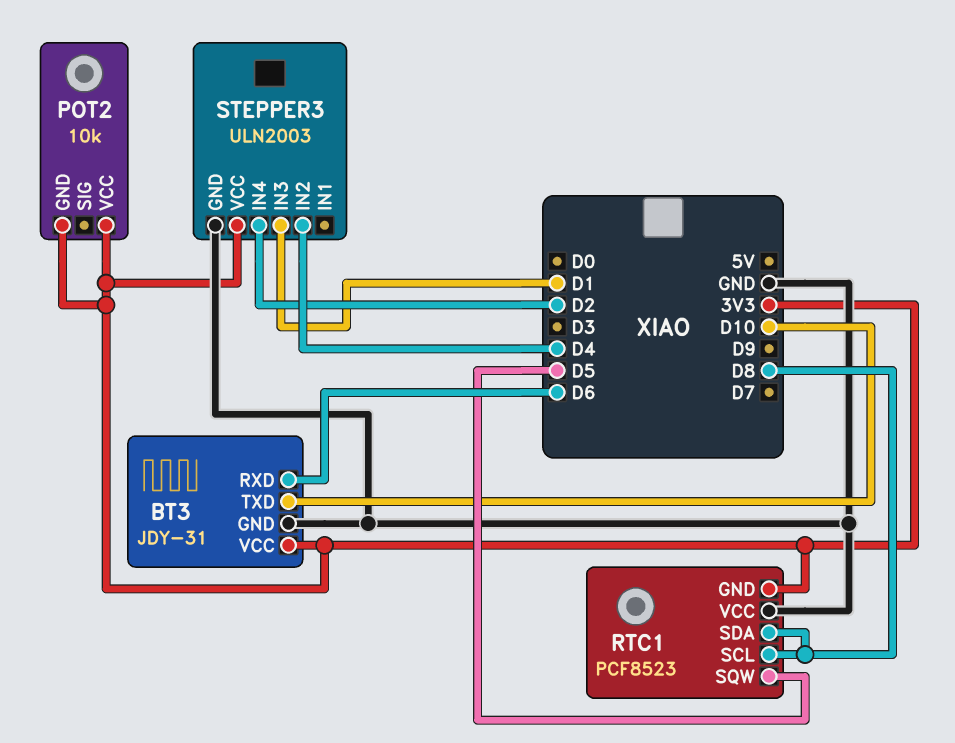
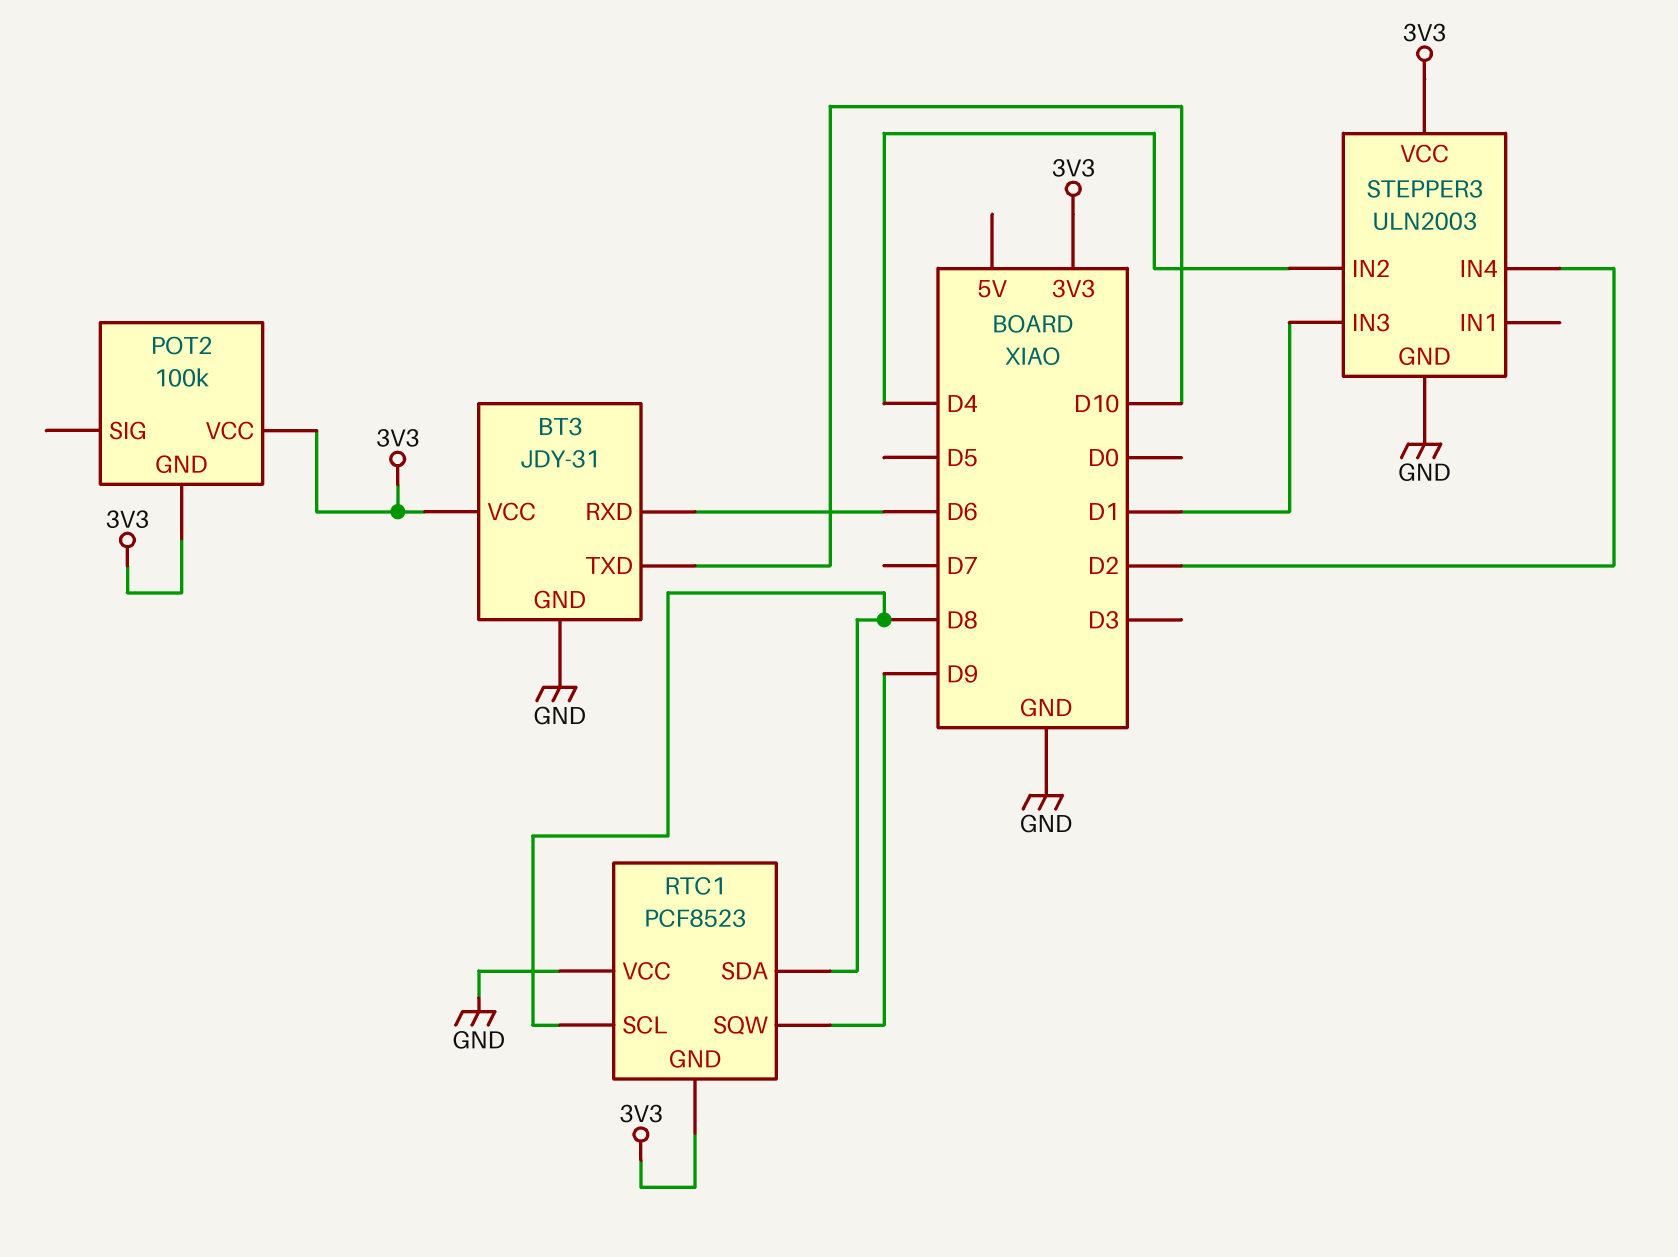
POT2: 10k -> 100k
RTC1 pin SQW: D5 -> D9

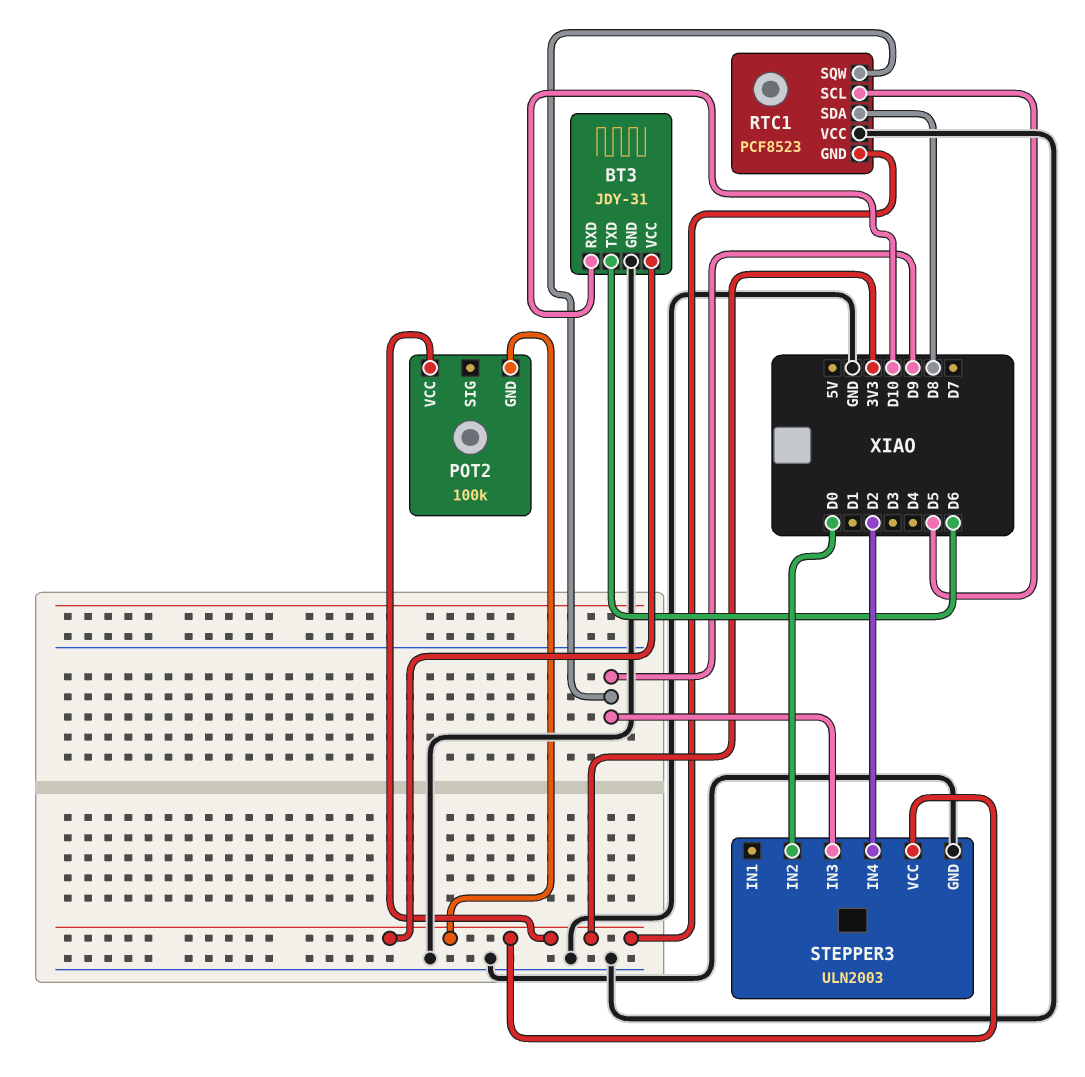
BT3 pin RXD: D6 -> D10
BT3 pin TXD: D10 -> D6
RTC1 pin SCL: D8 -> D5
STEPPER3 pin IN2: D4 -> D0
STEPPER3 pin IN3: D1 -> D9

